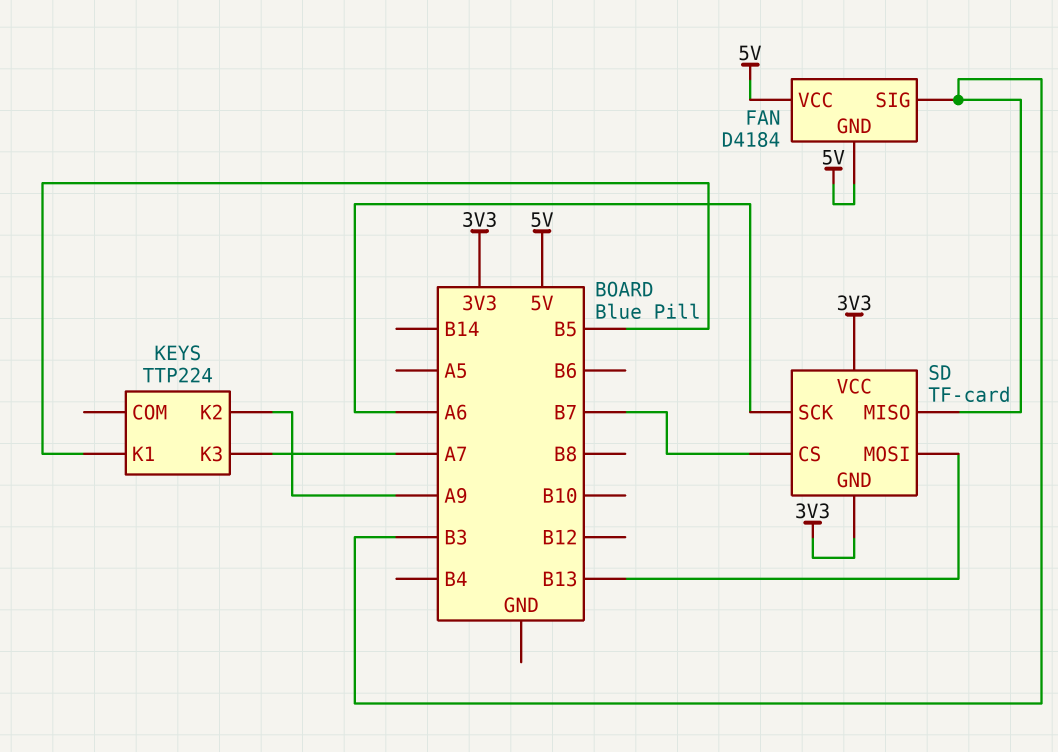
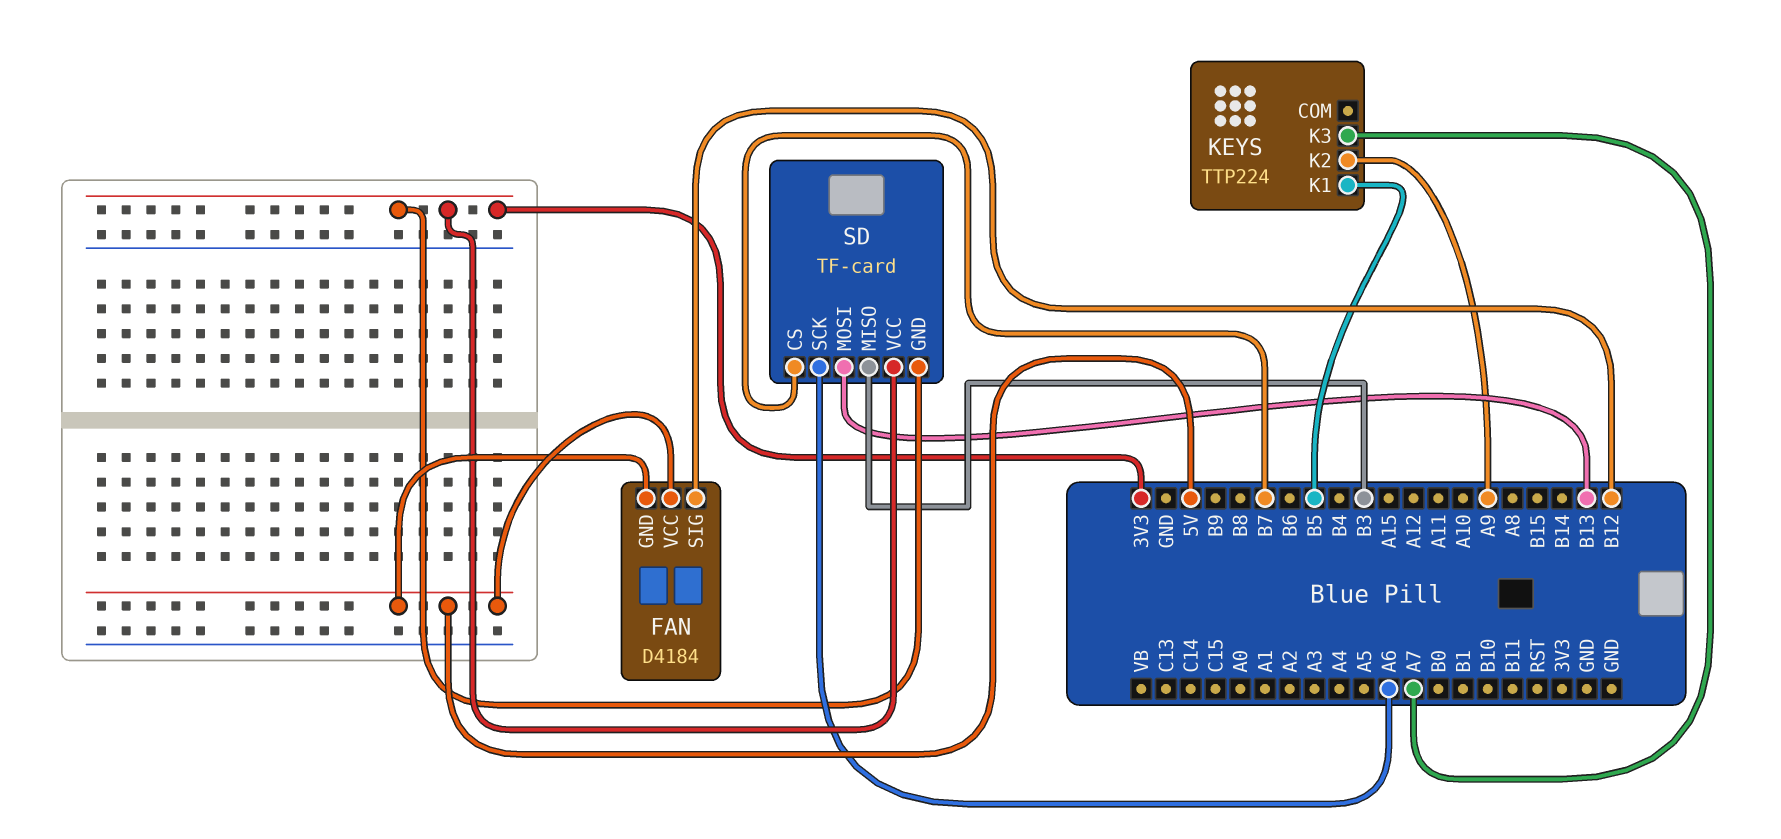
FAN pin SIG: B3 -> B12

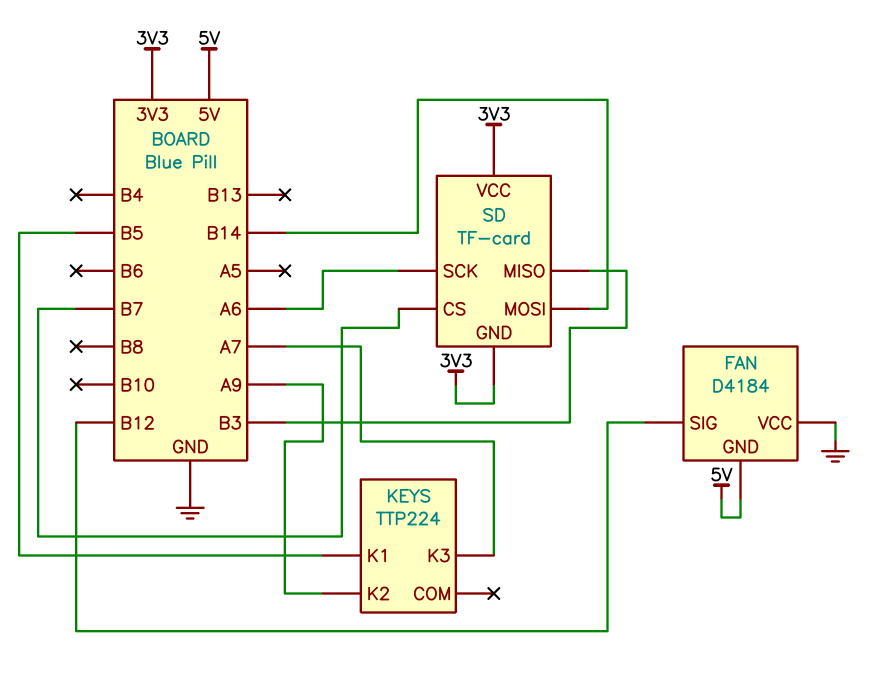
FAN pin VCC: 5V -> GND
SD pin MOSI: B13 -> B14

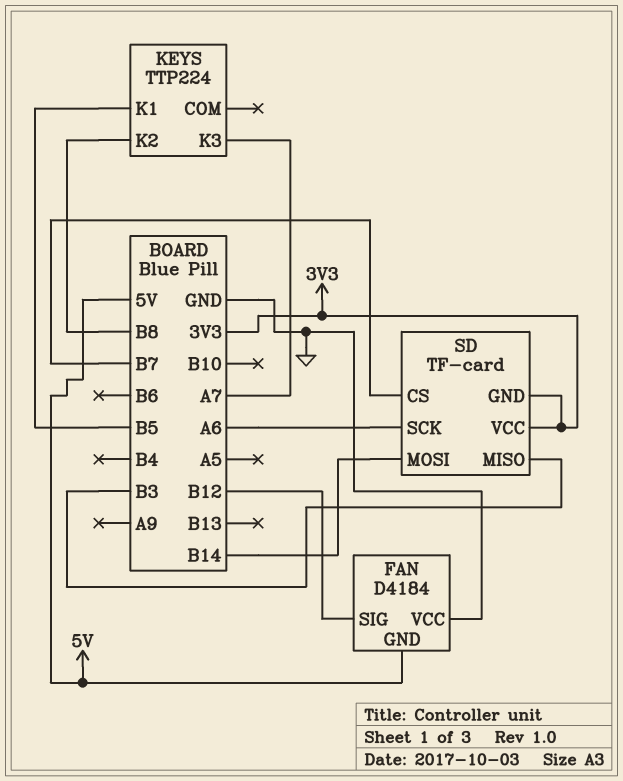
KEYS pin K2: A9 -> B8

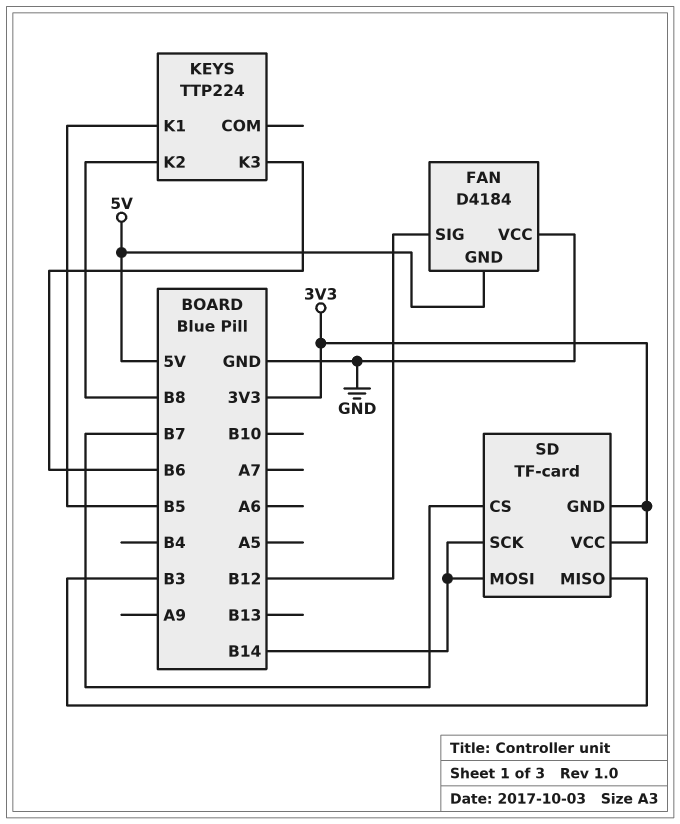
KEYS pin K3: A7 -> B6
SD pin SCK: A6 -> B14

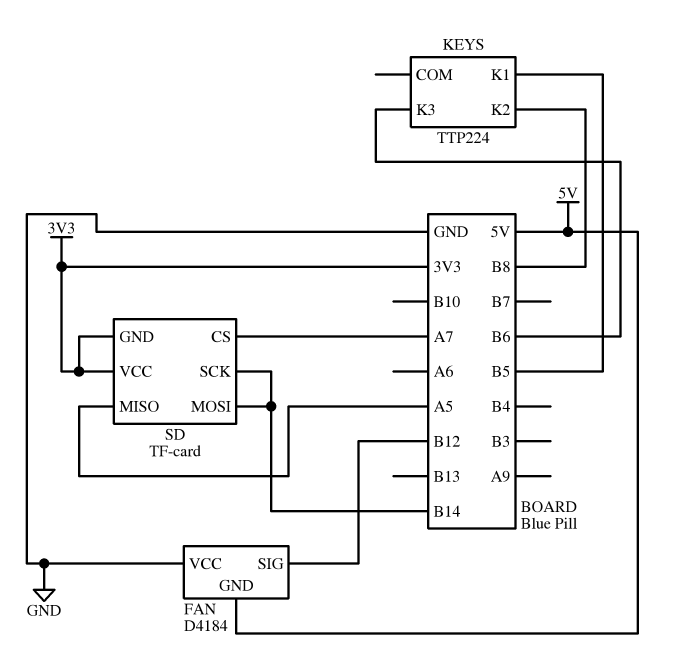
SD pin CS: B7 -> A7
SD pin MISO: B3 -> A5

